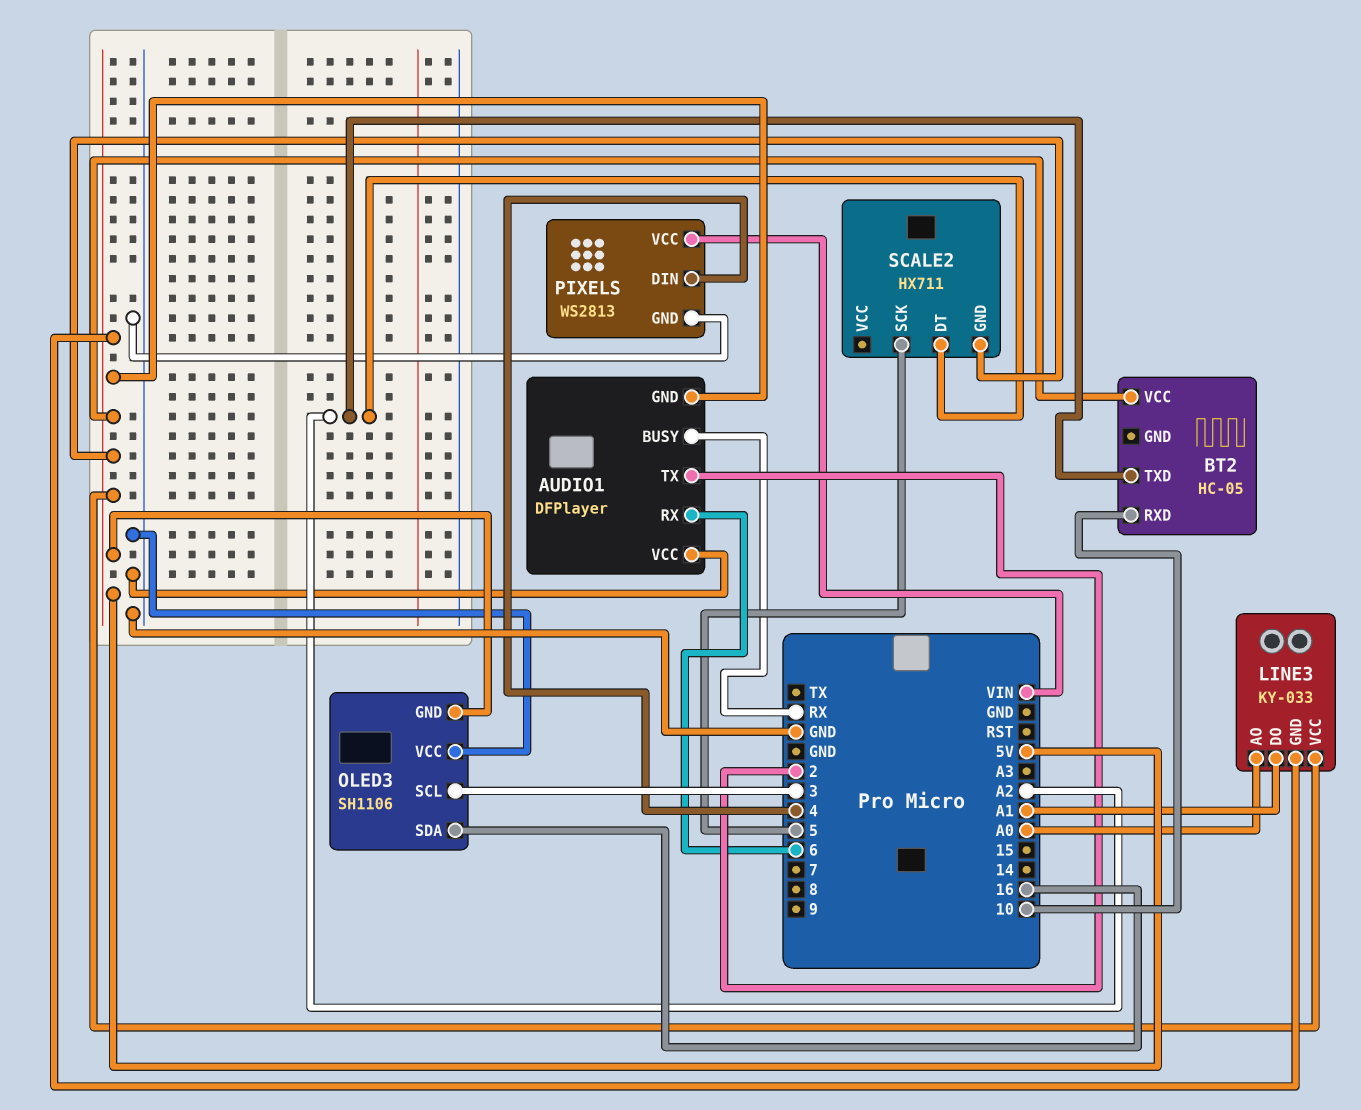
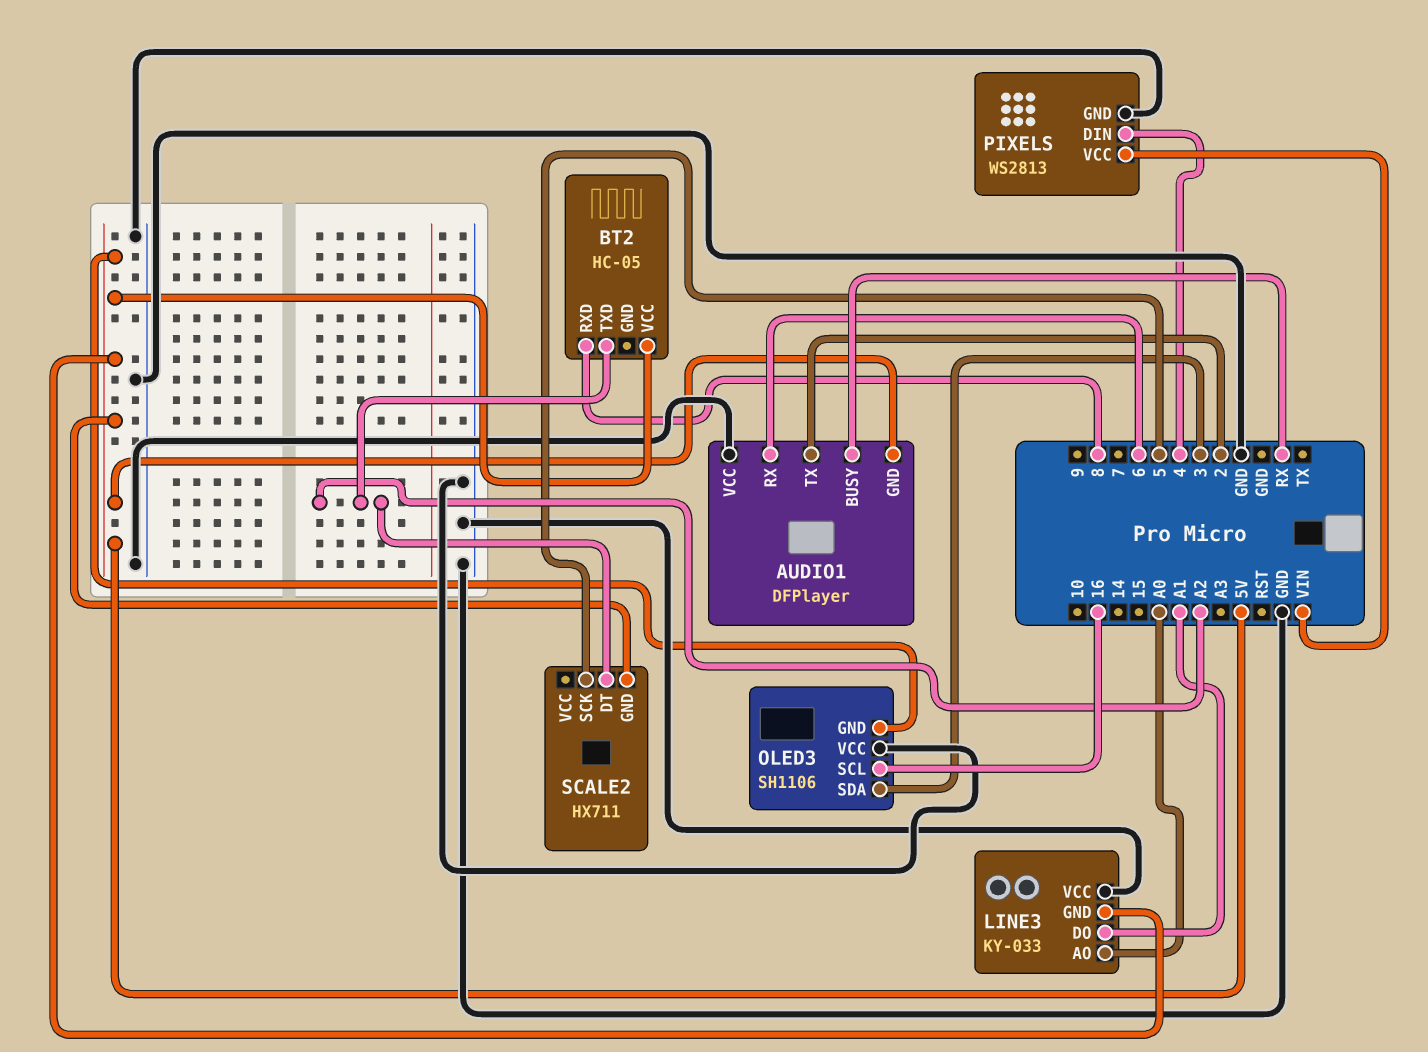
BT2 pin RXD: 10 -> 8
LINE3 pin VCC: 5V -> GND
OLED3 pin SCL: 3 -> 16
OLED3 pin SDA: 16 -> 3

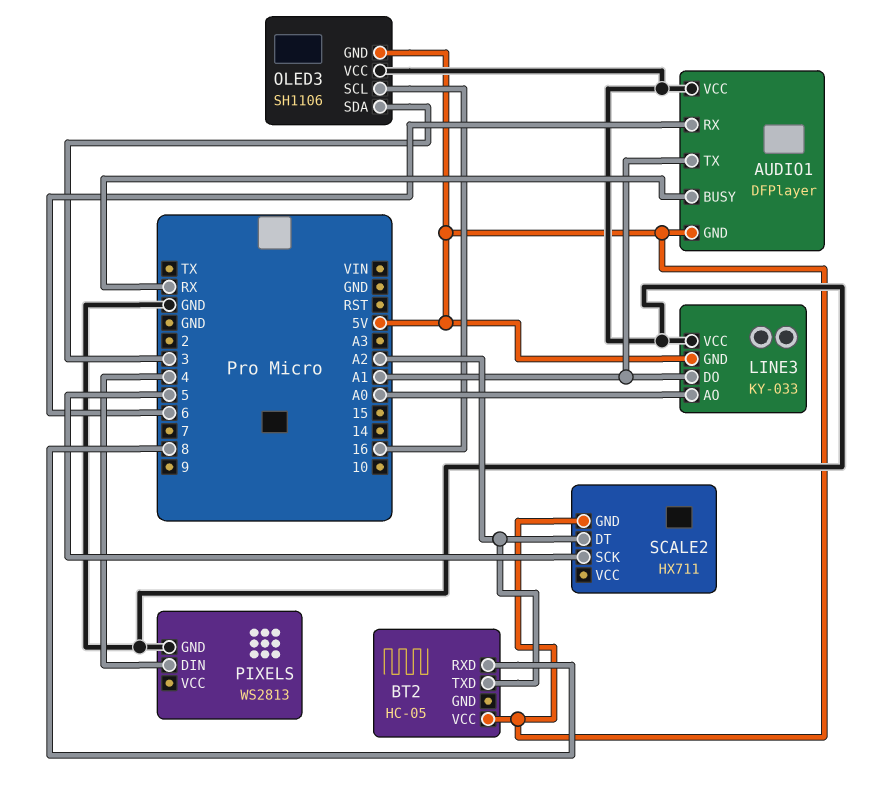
AUDIO1 pin TX: 2 -> A1
PIXELS pin VCC: VIN -> none

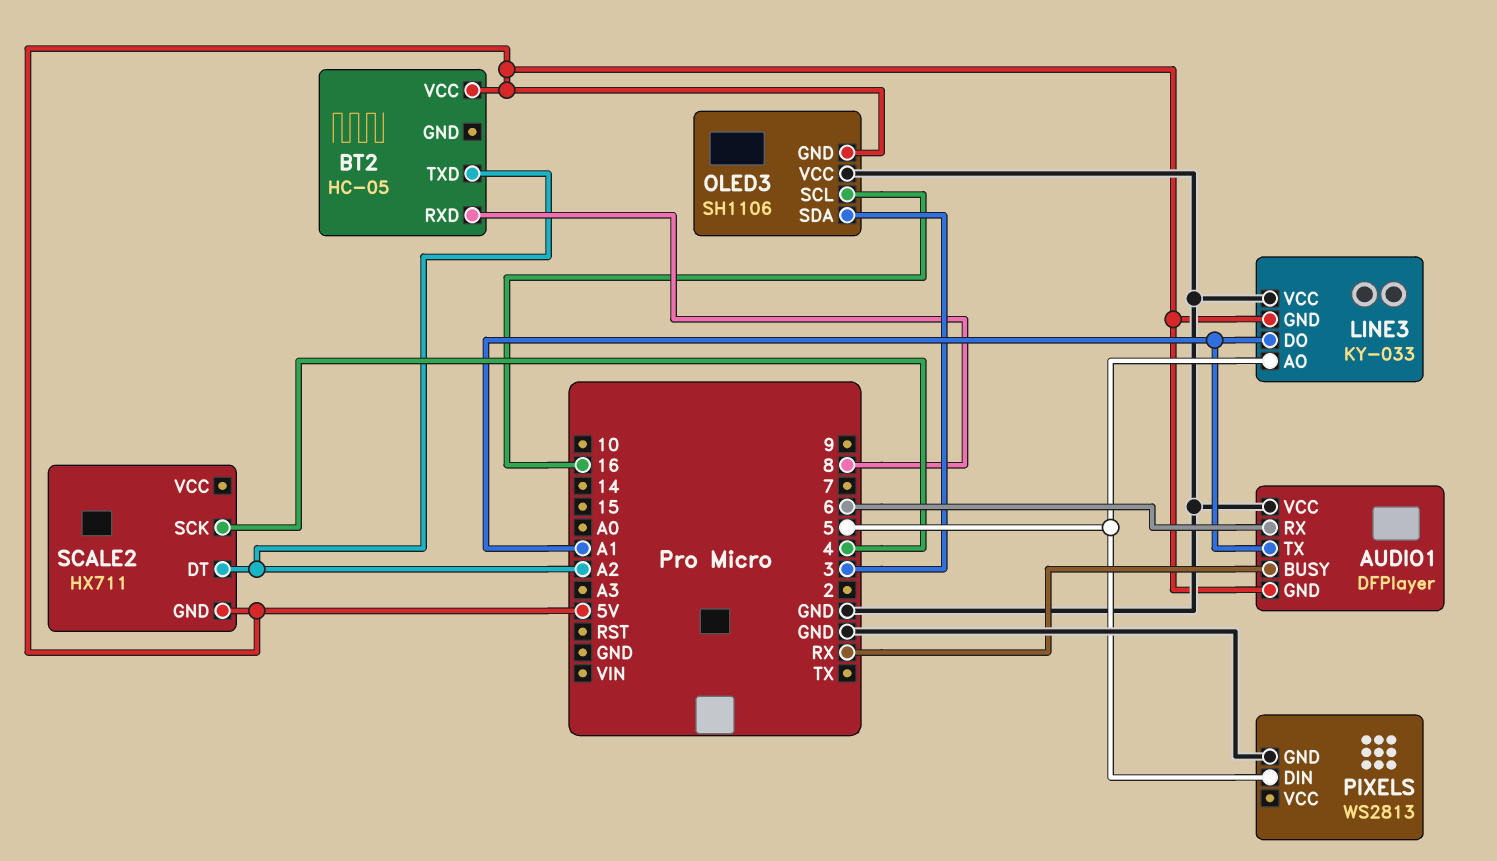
LINE3 pin AO: A0 -> 5
PIXELS pin DIN: 4 -> 5
SCALE2 pin SCK: 5 -> 4

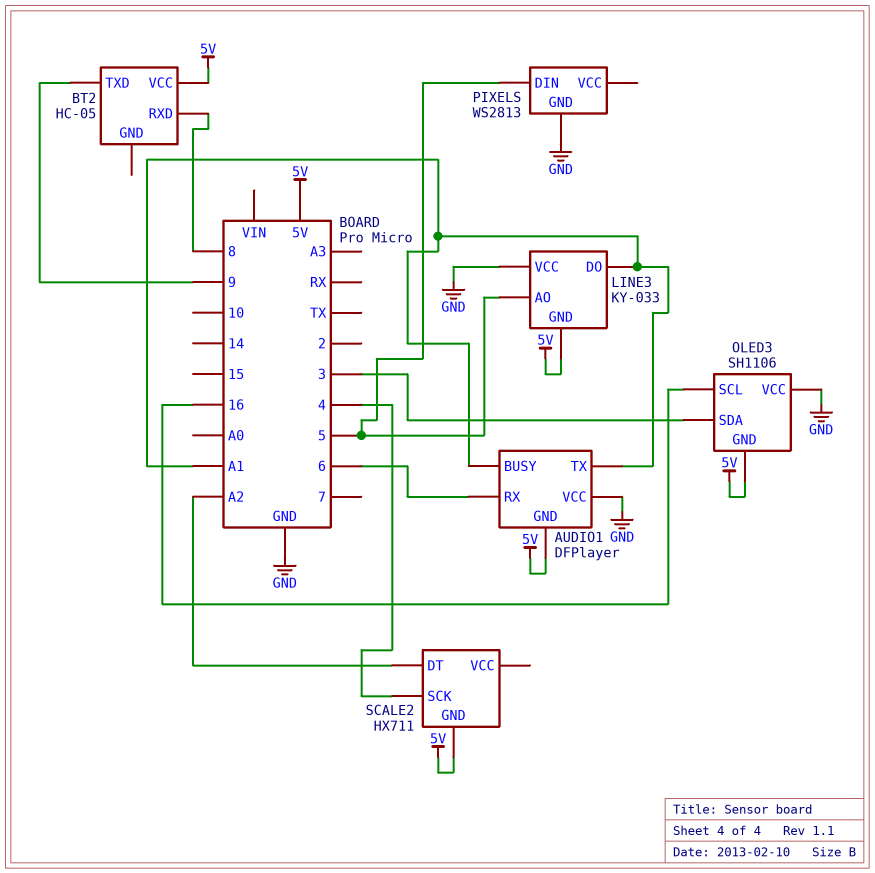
AUDIO1 pin BUSY: RX -> A1
BT2 pin TXD: A2 -> 9

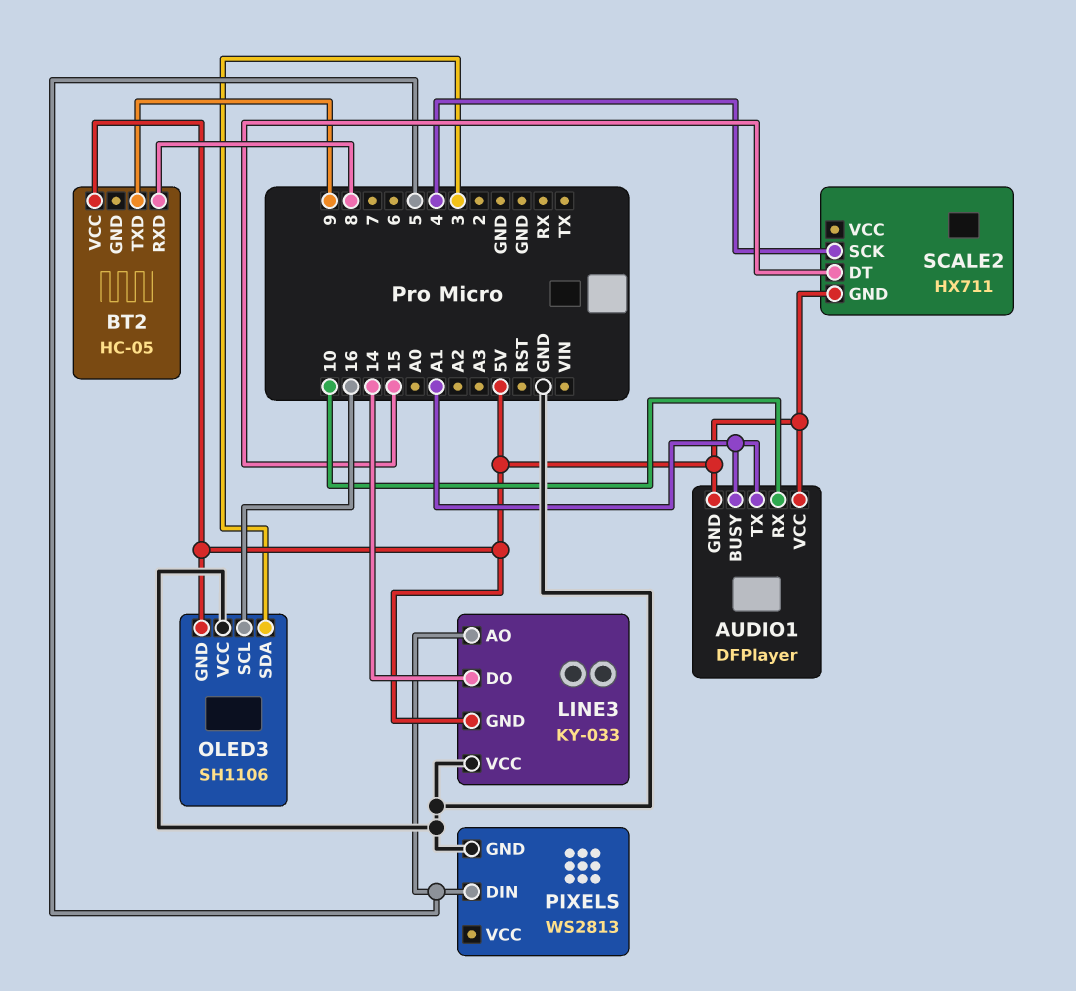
AUDIO1 pin RX: 6 -> 10
AUDIO1 pin VCC: GND -> 5V
LINE3 pin DO: A1 -> 14
SCALE2 pin DT: A2 -> 15

